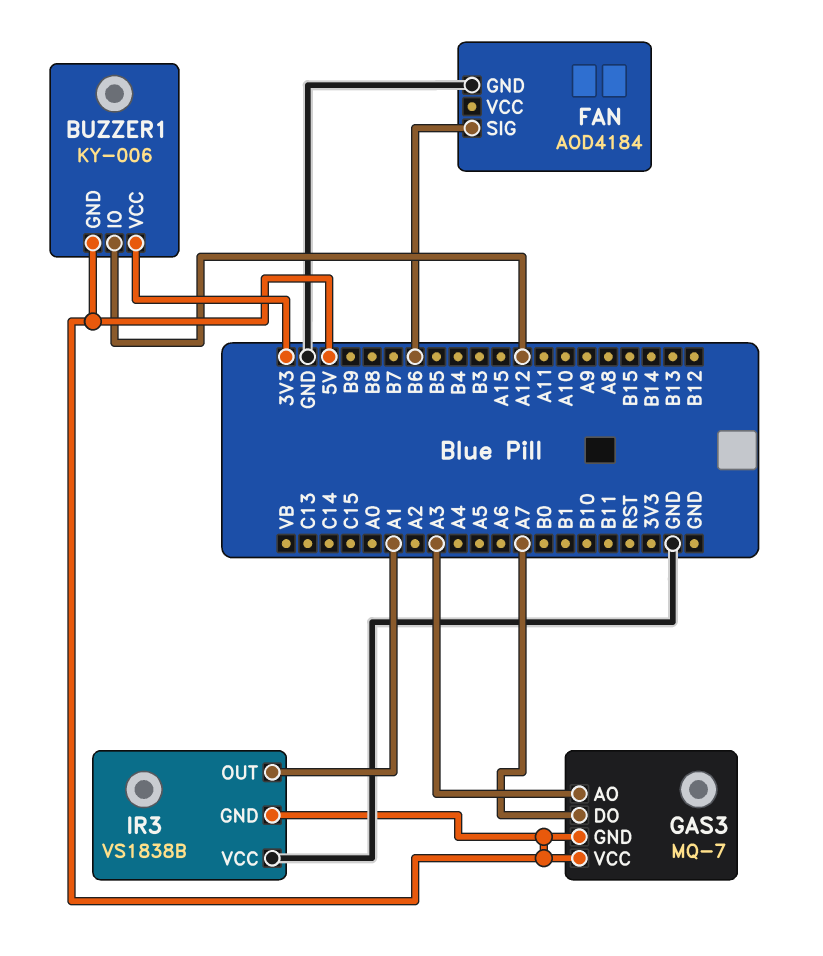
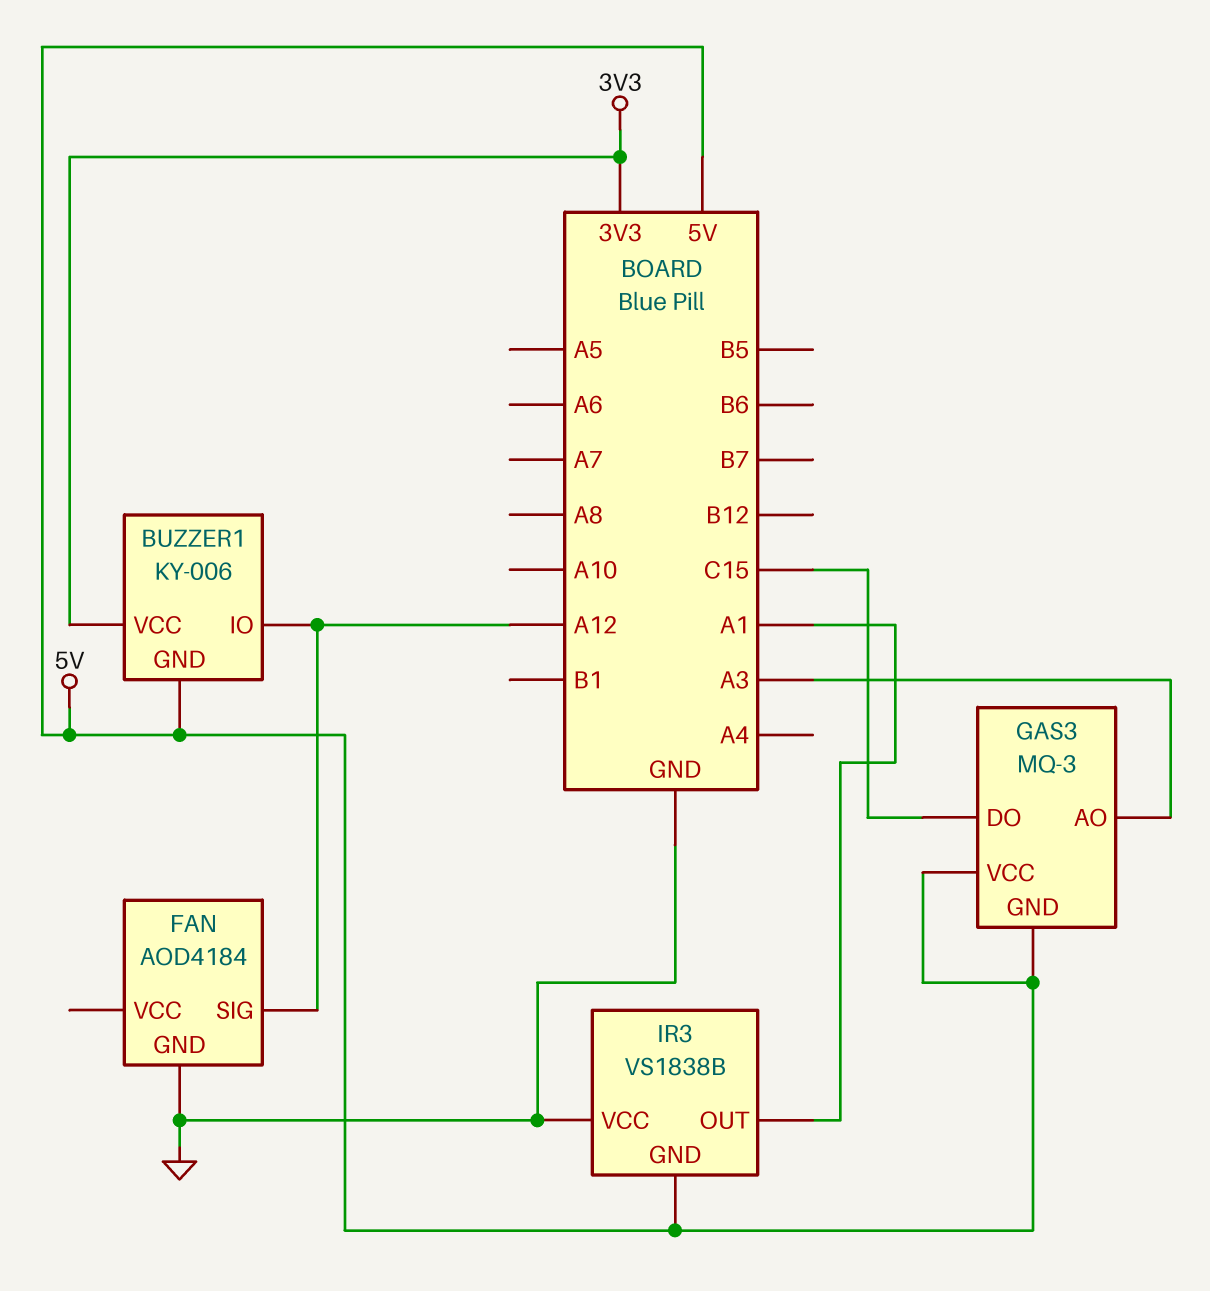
FAN pin SIG: B6 -> A12
GAS3: MQ-7 -> MQ-3
GAS3 pin DO: A7 -> C15

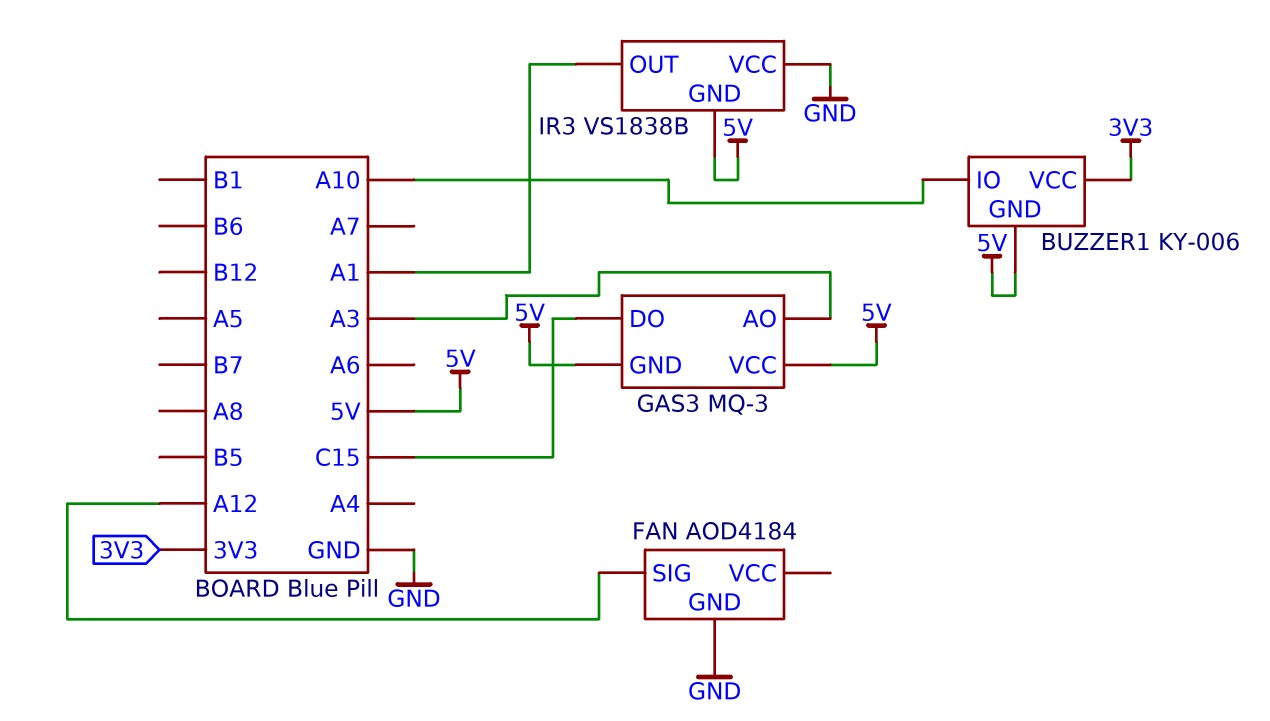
BUZZER1 pin IO: A12 -> A10

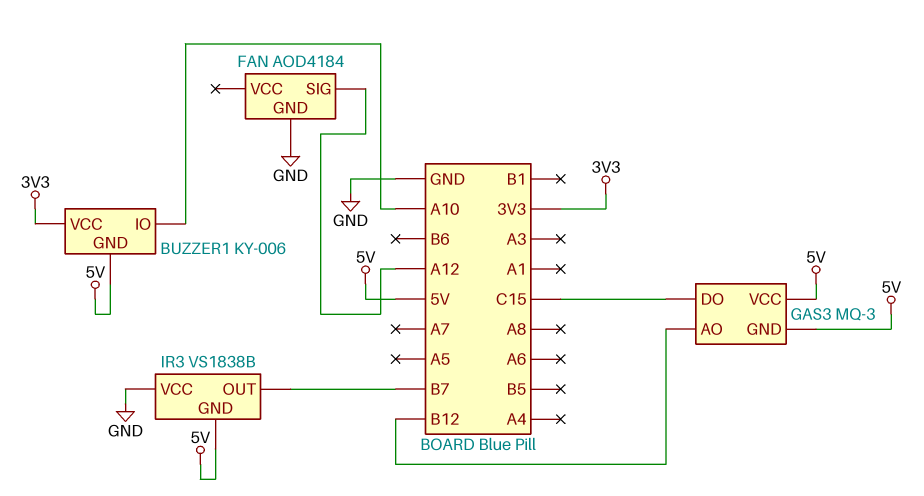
GAS3 pin AO: A3 -> B12
IR3 pin OUT: A1 -> B7

